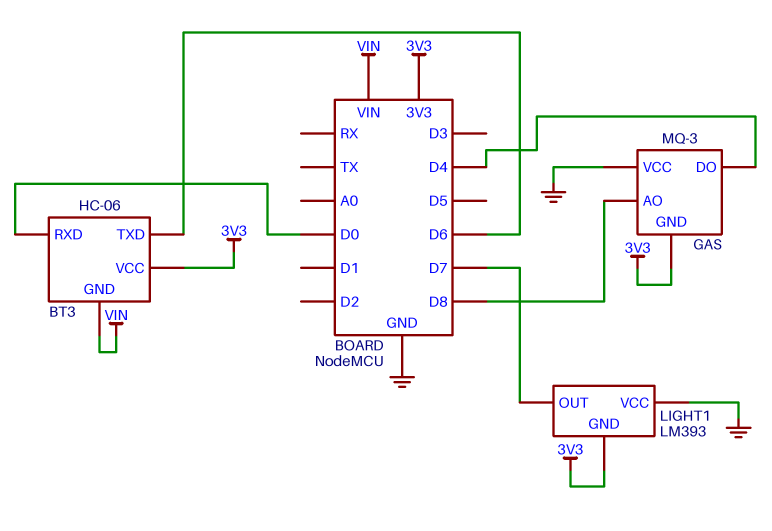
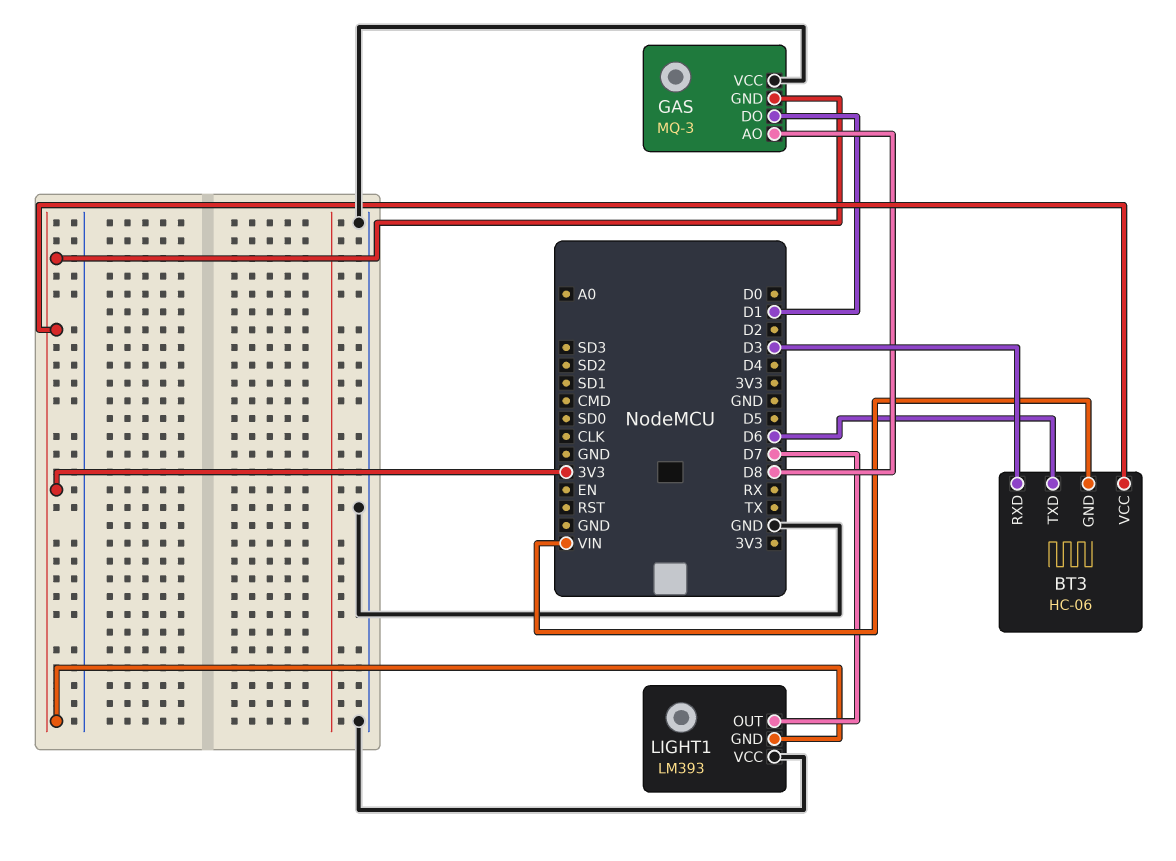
BT3 pin RXD: D0 -> D3
GAS pin DO: D4 -> D1

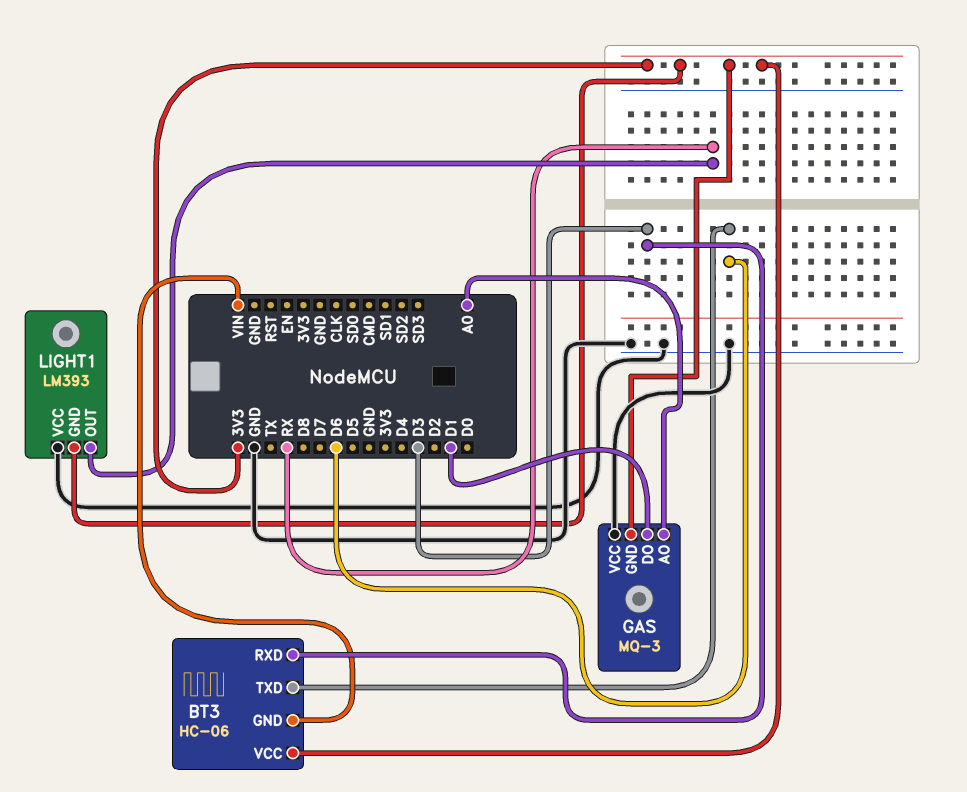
GAS pin AO: D8 -> A0
LIGHT1 pin OUT: D7 -> RX

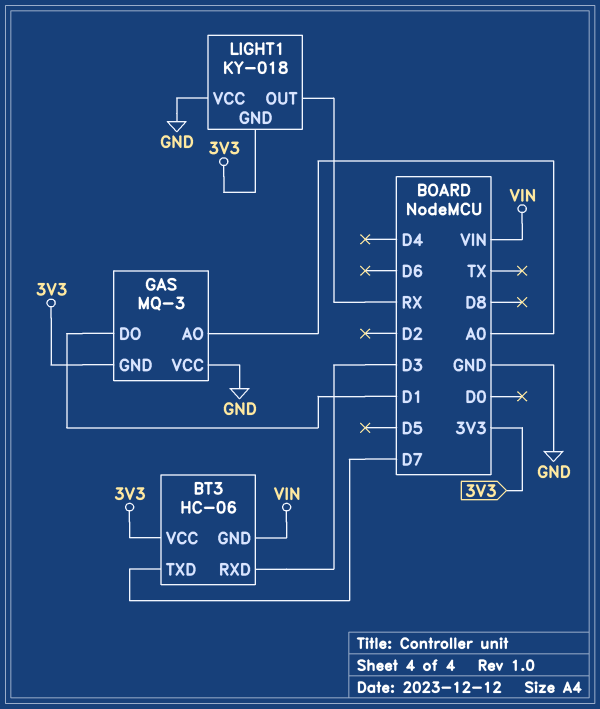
BT3 pin TXD: D6 -> D7
LIGHT1: LM393 -> KY-018

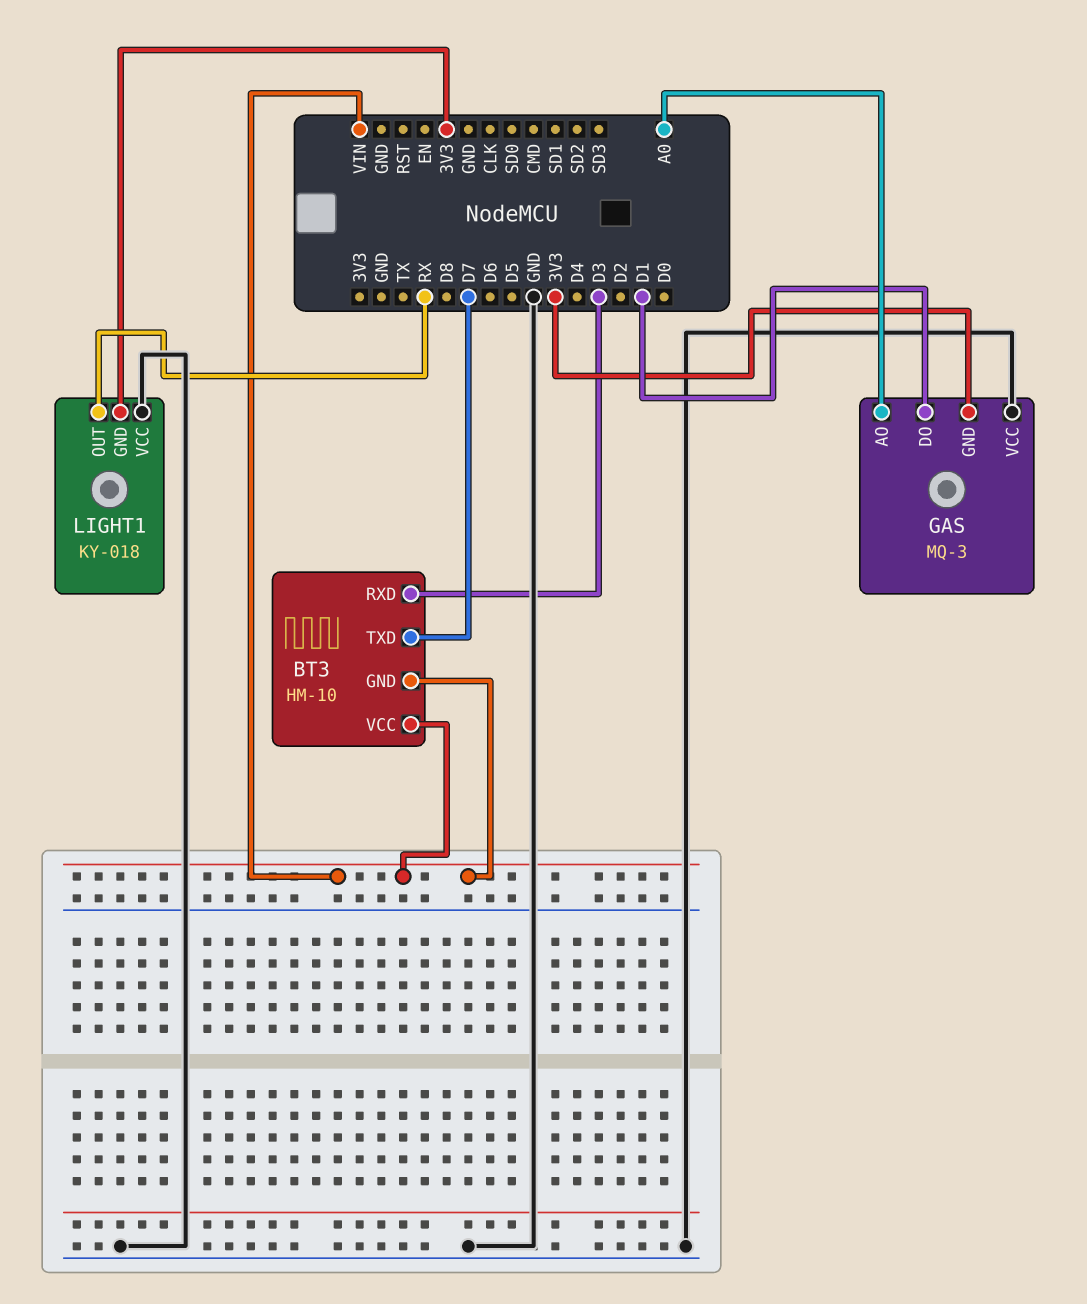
BT3: HC-06 -> HM-10
BT3 pin VCC: 3V3 -> VIN

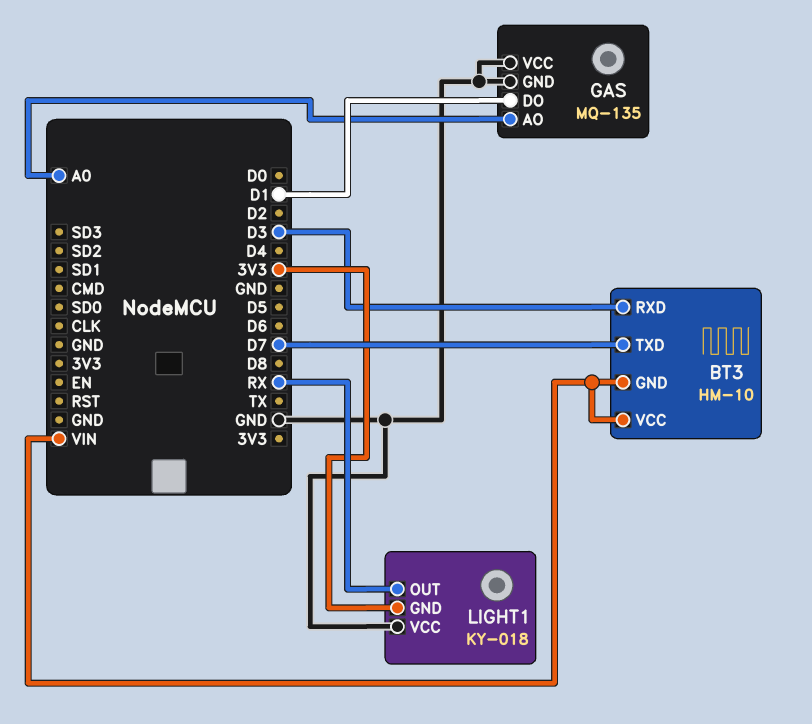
GAS: MQ-3 -> MQ-135
GAS pin GND: 3V3 -> GND

